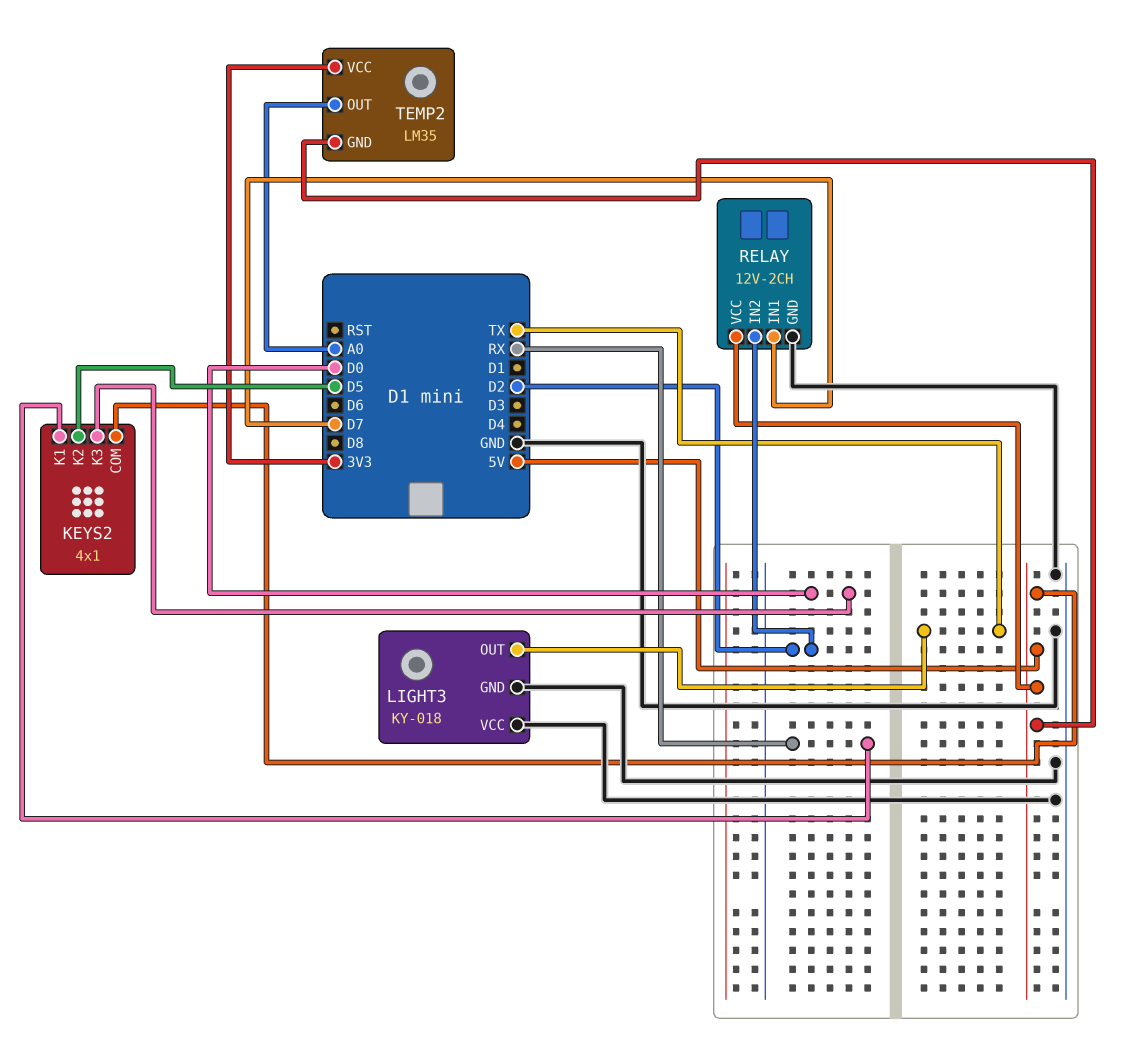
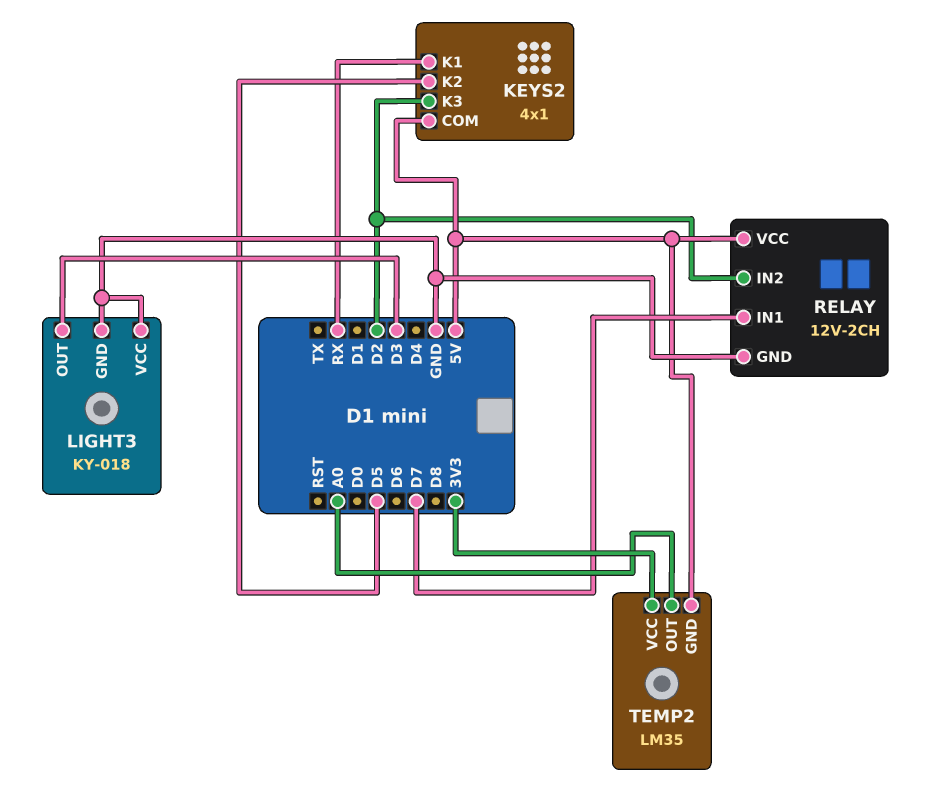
KEYS2 pin K3: D0 -> D2
LIGHT3 pin OUT: TX -> D3

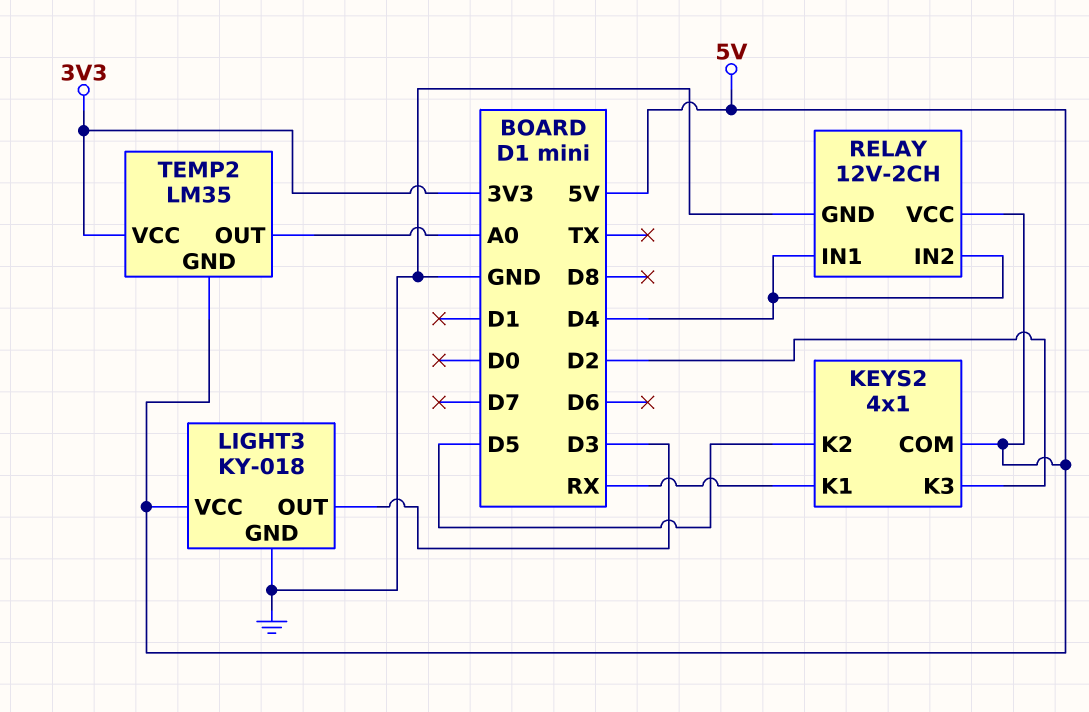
LIGHT3 pin VCC: GND -> 5V
RELAY pin IN1: D7 -> D4
RELAY pin IN2: D2 -> D4

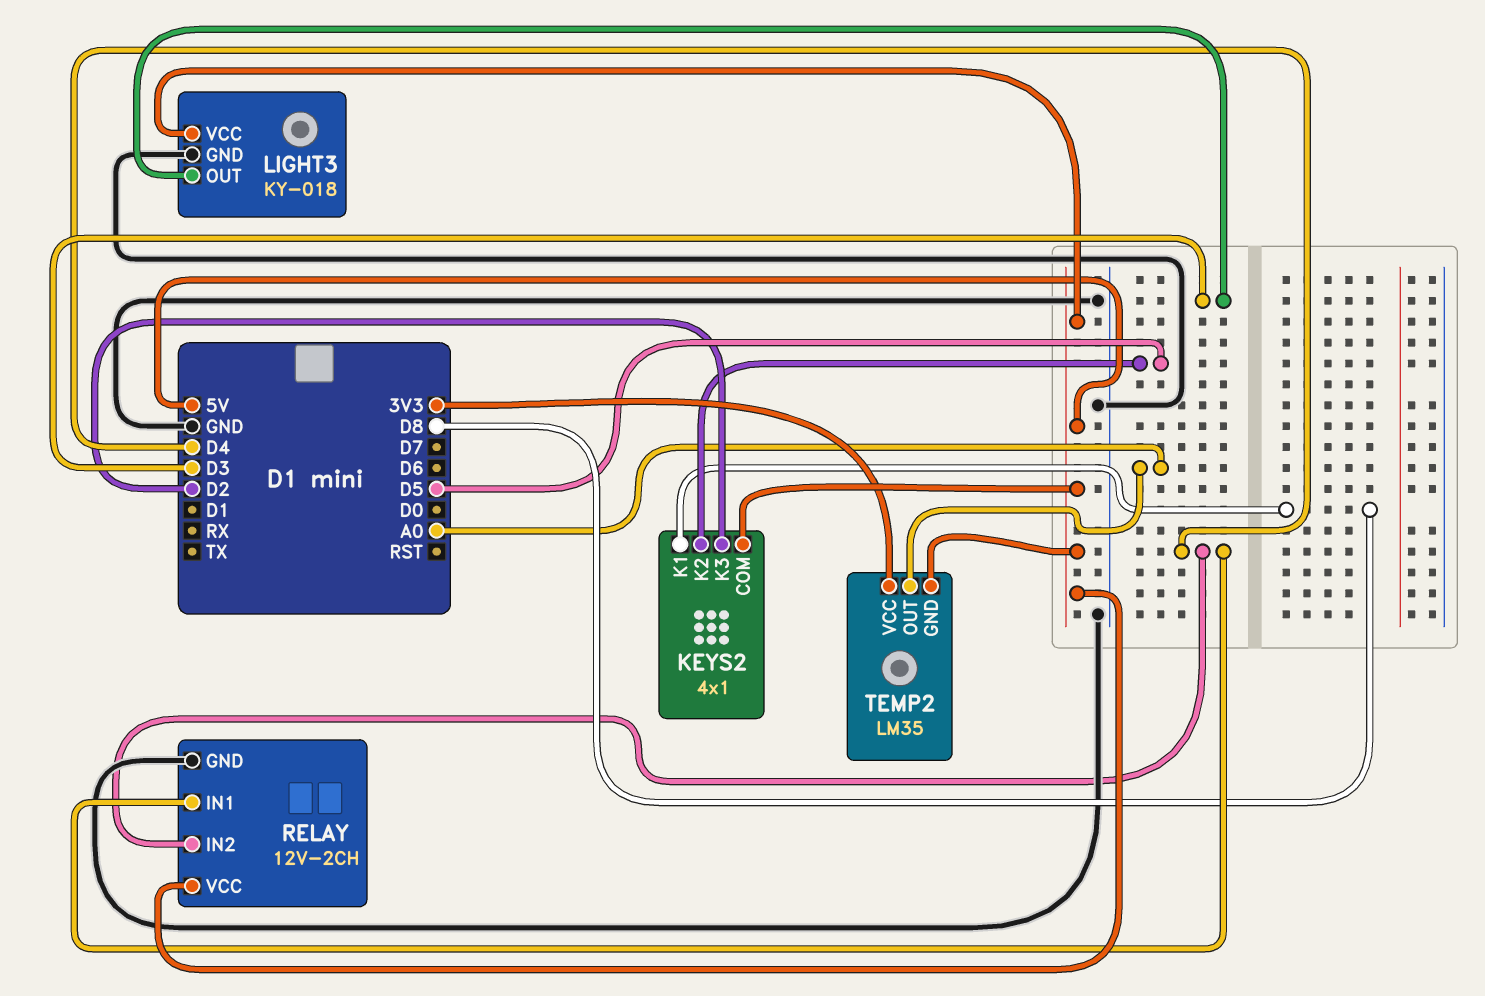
KEYS2 pin K1: RX -> D8

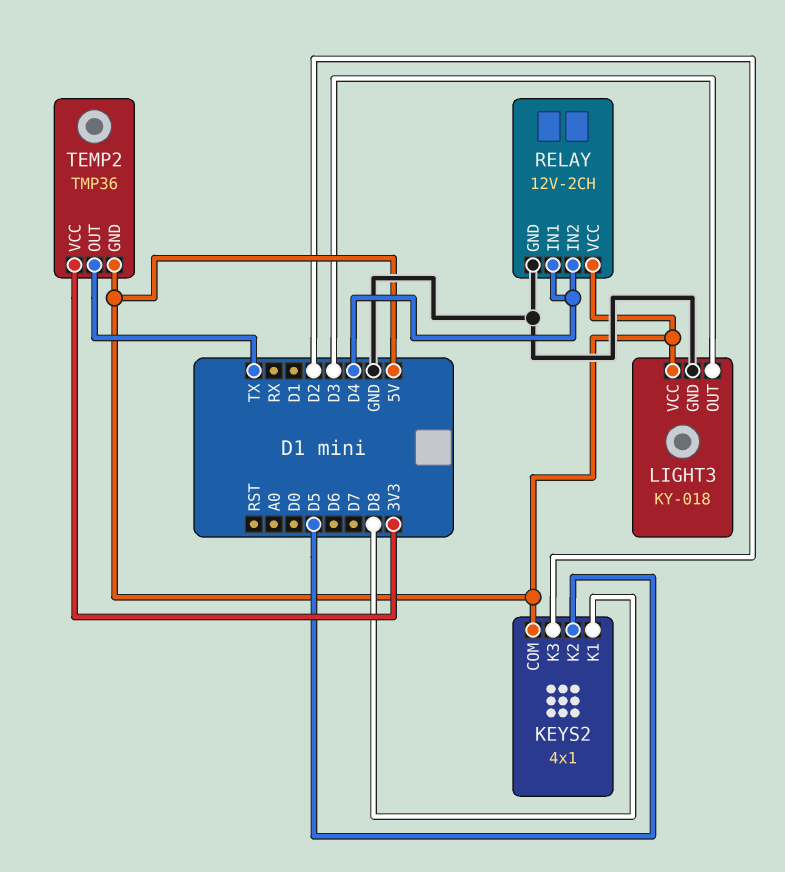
TEMP2: LM35 -> TMP36
TEMP2 pin OUT: A0 -> TX

